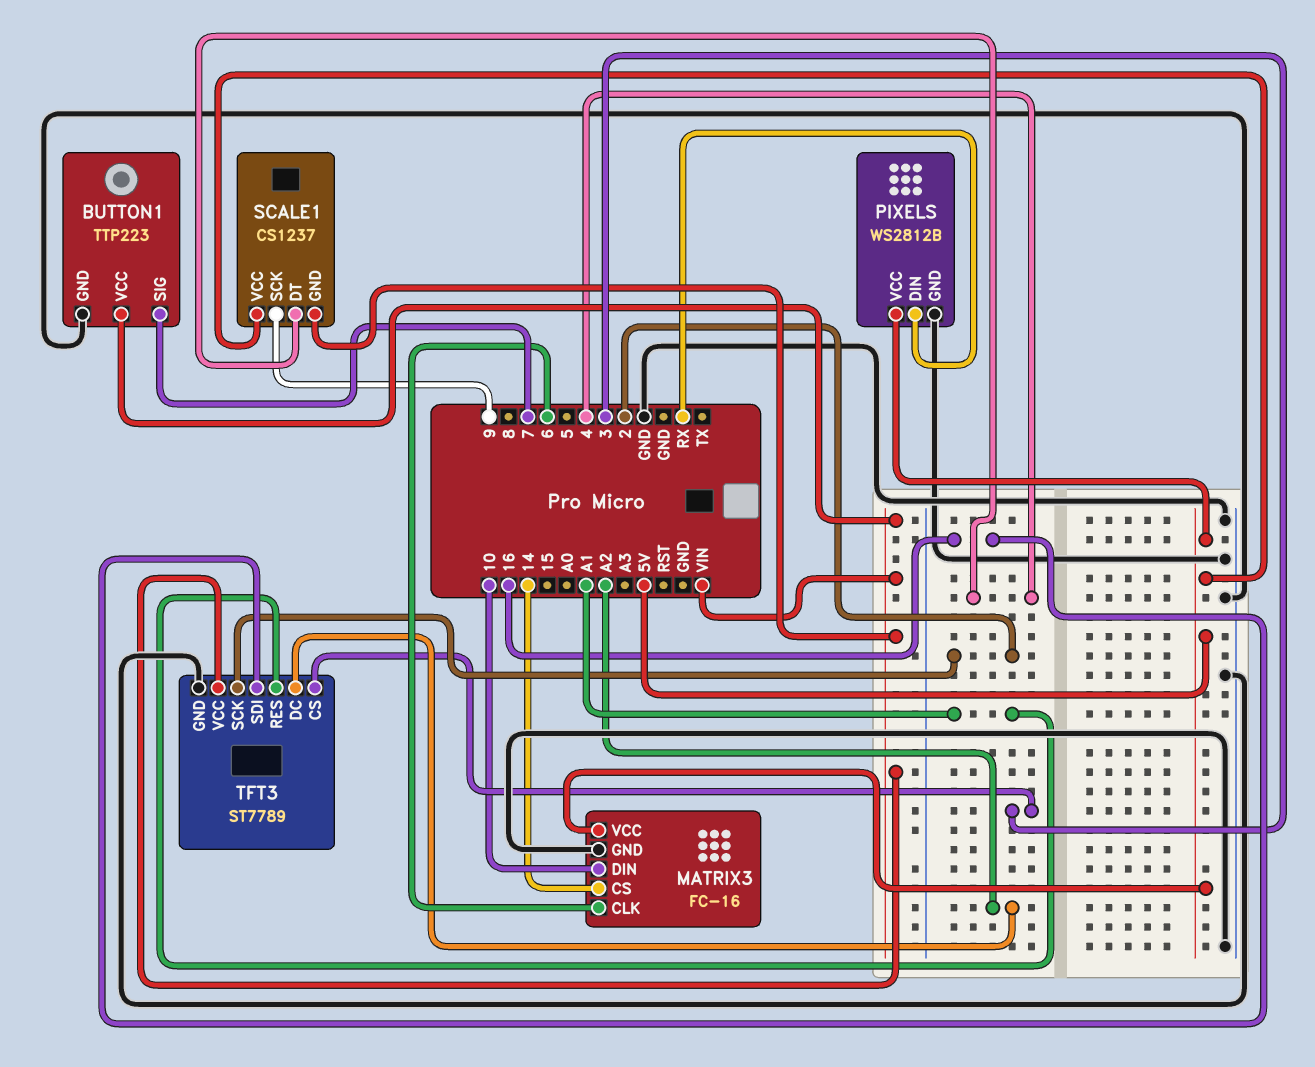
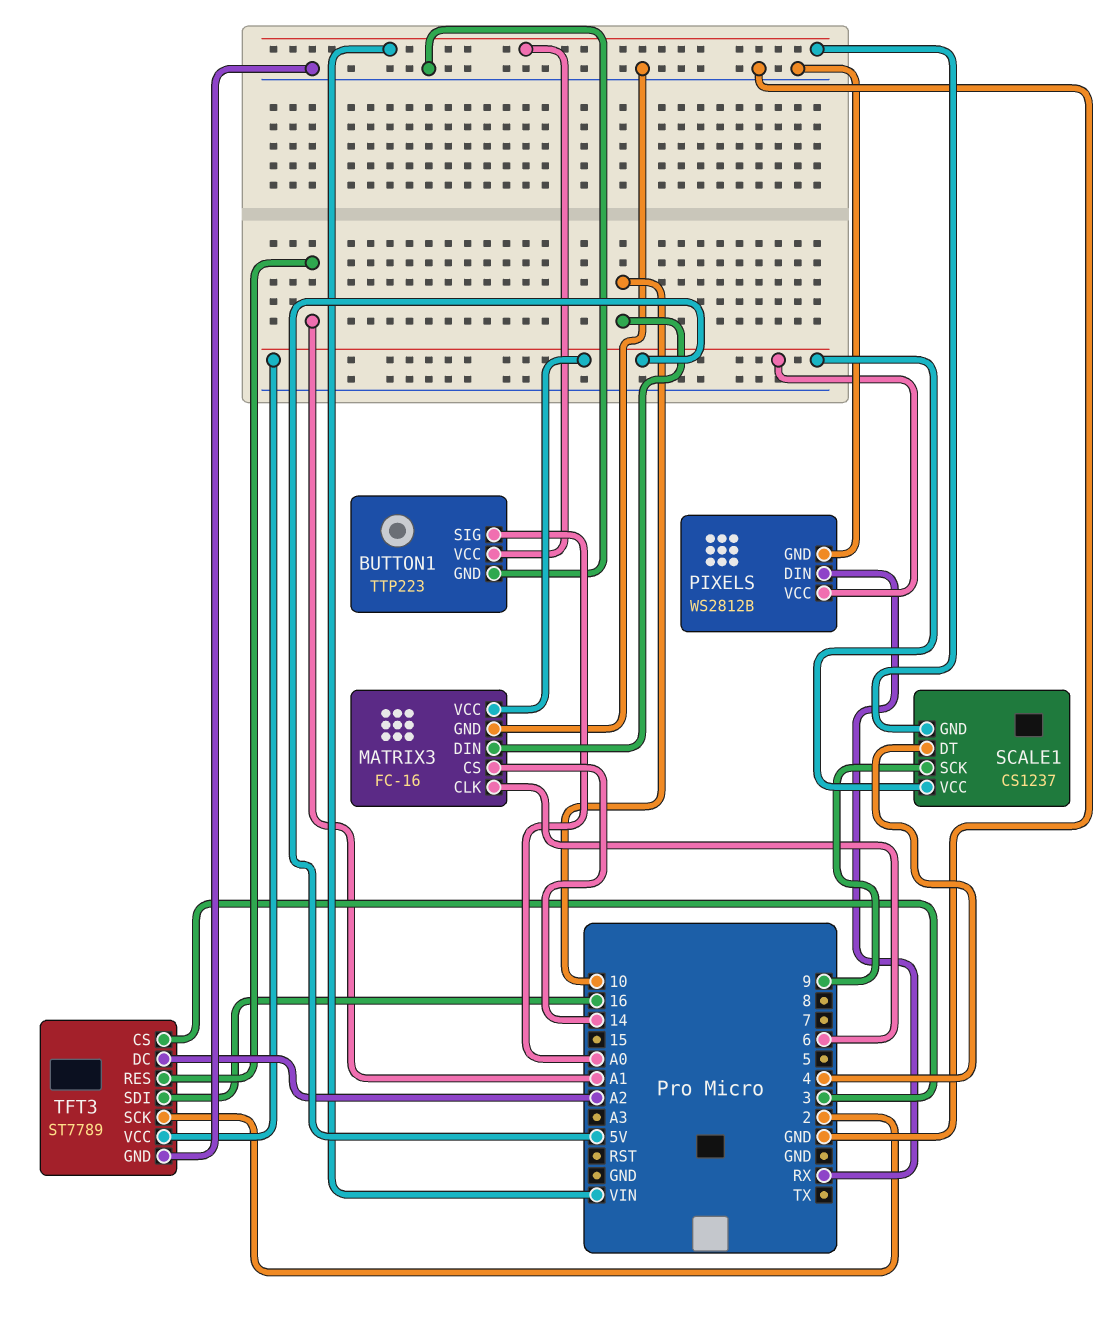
BUTTON1 pin SIG: 7 -> A0
TFT3 pin VCC: VIN -> 5V

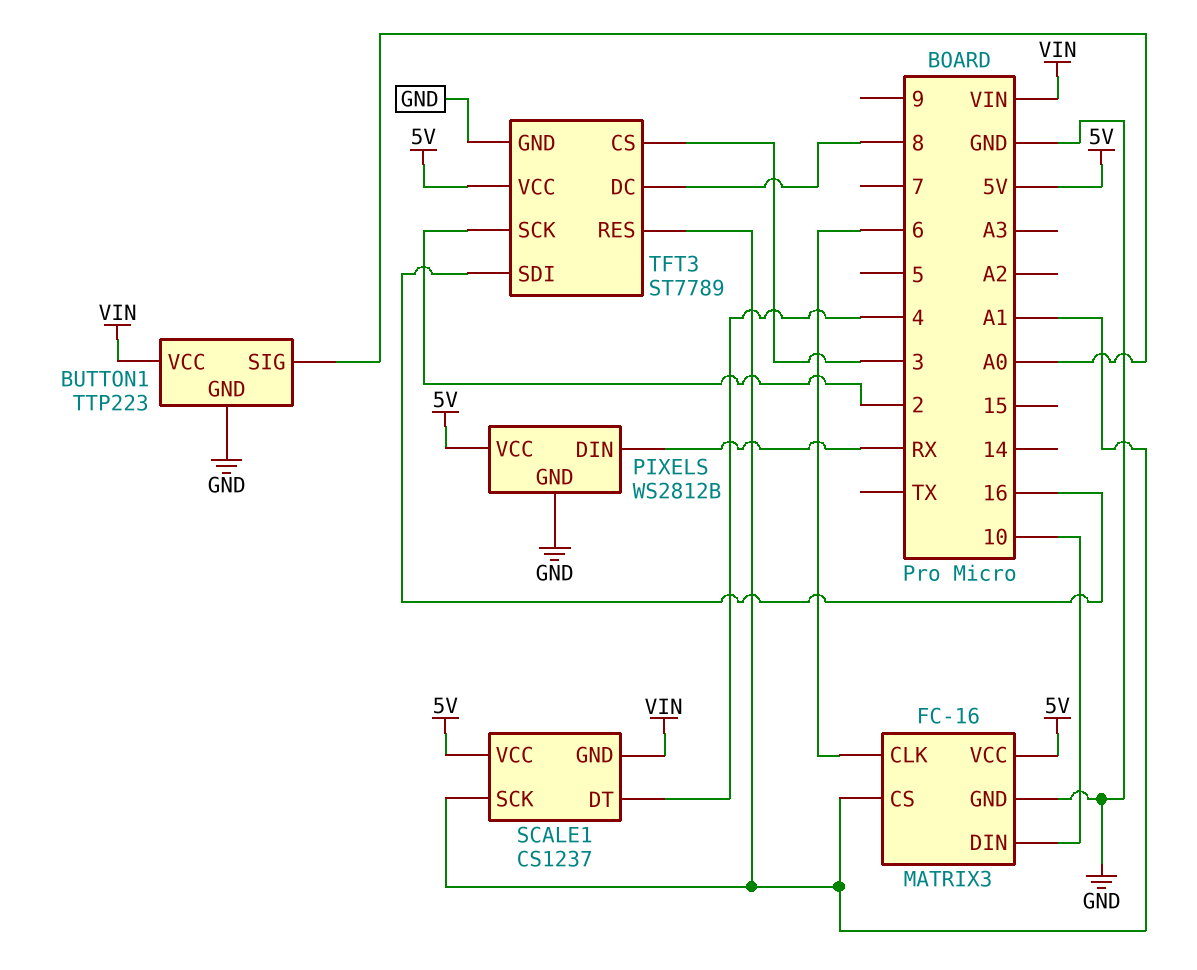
MATRIX3 pin CS: 14 -> A1
SCALE1 pin SCK: 9 -> A1
TFT3 pin DC: A2 -> 8

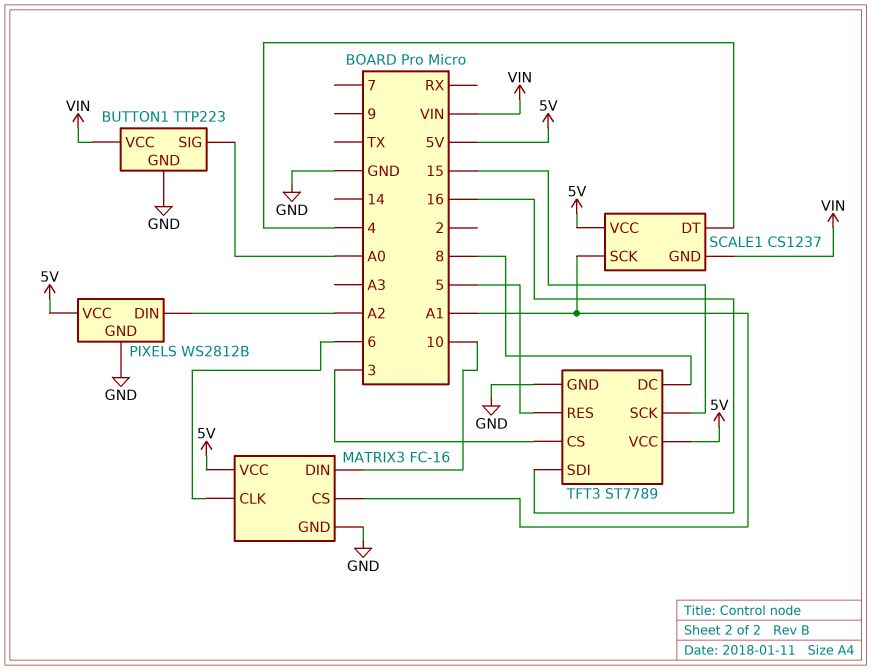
PIXELS pin DIN: RX -> A2
TFT3 pin RES: A1 -> 5
TFT3 pin SCK: 2 -> 15

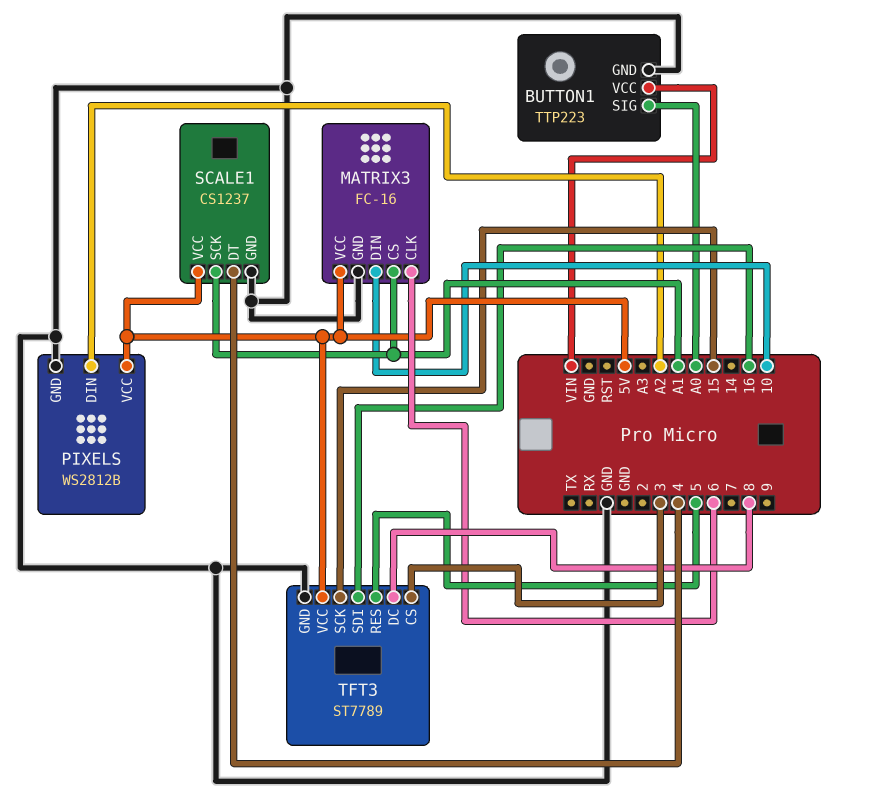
SCALE1 pin GND: VIN -> GND

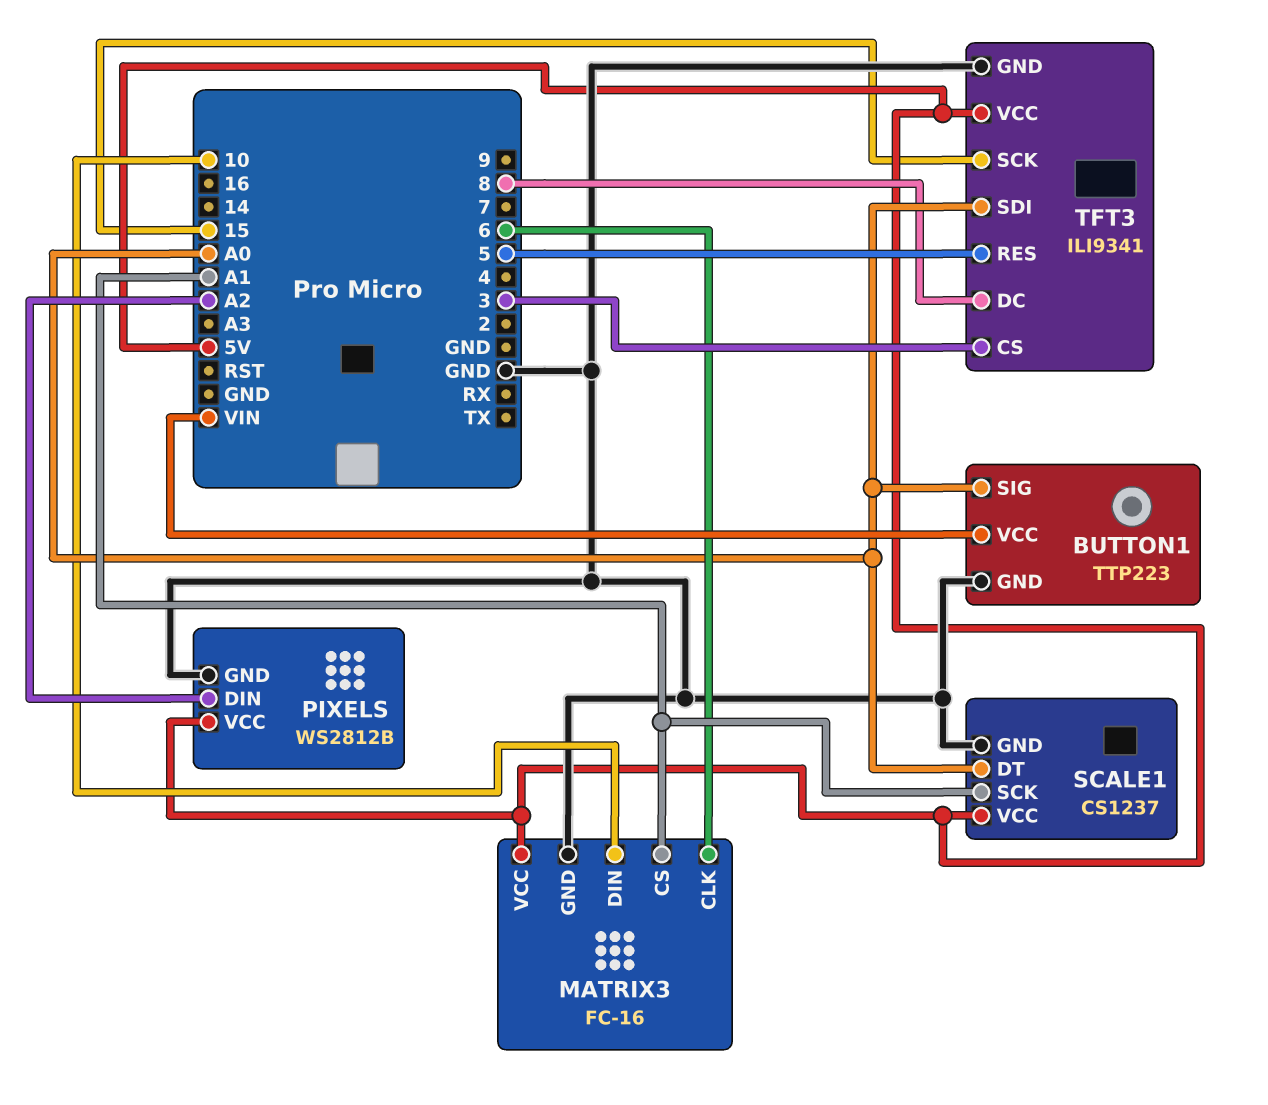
SCALE1 pin DT: 4 -> A0
TFT3: ST7789 -> ILI9341
TFT3 pin SDI: 16 -> A0

